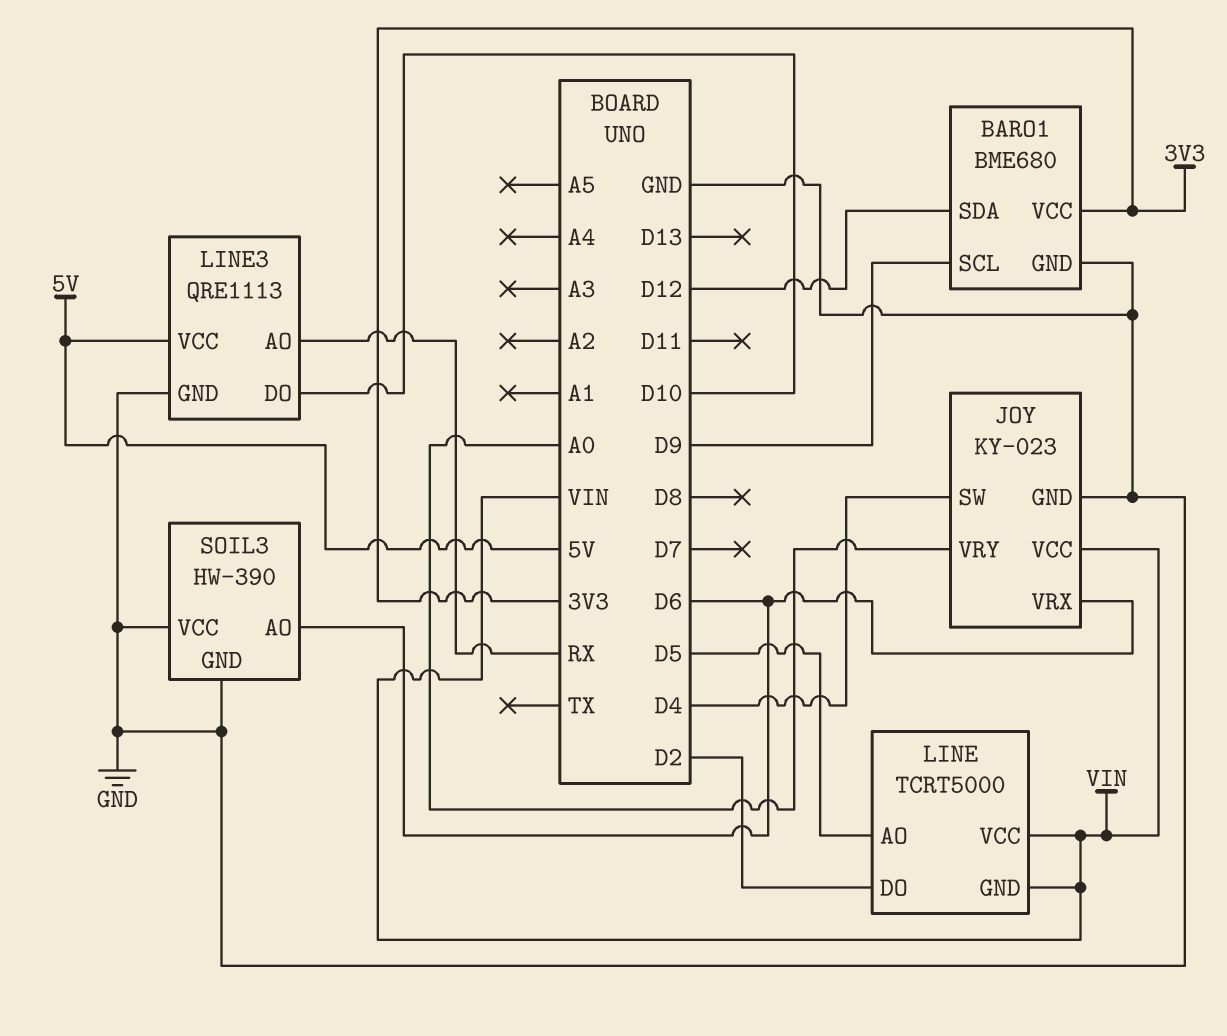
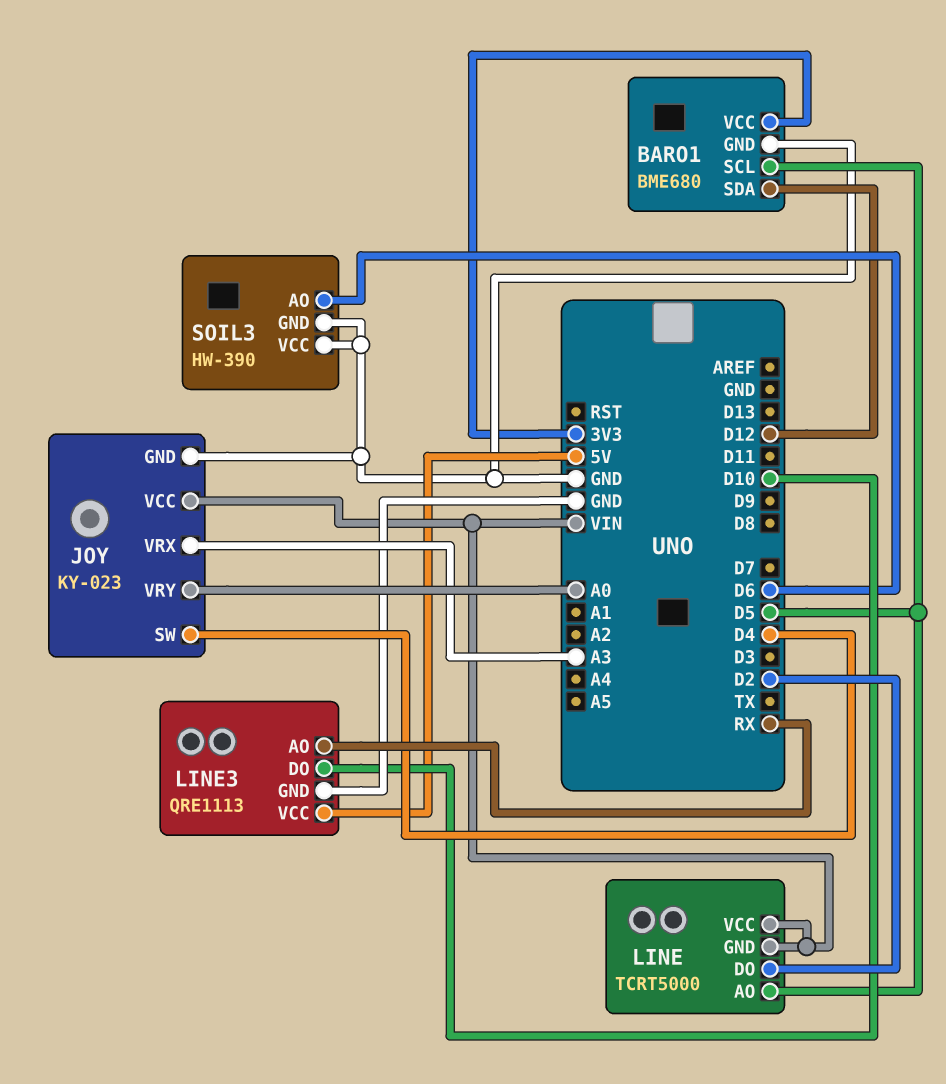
BARO1 pin SCL: D9 -> D5
JOY pin VRX: D6 -> A3

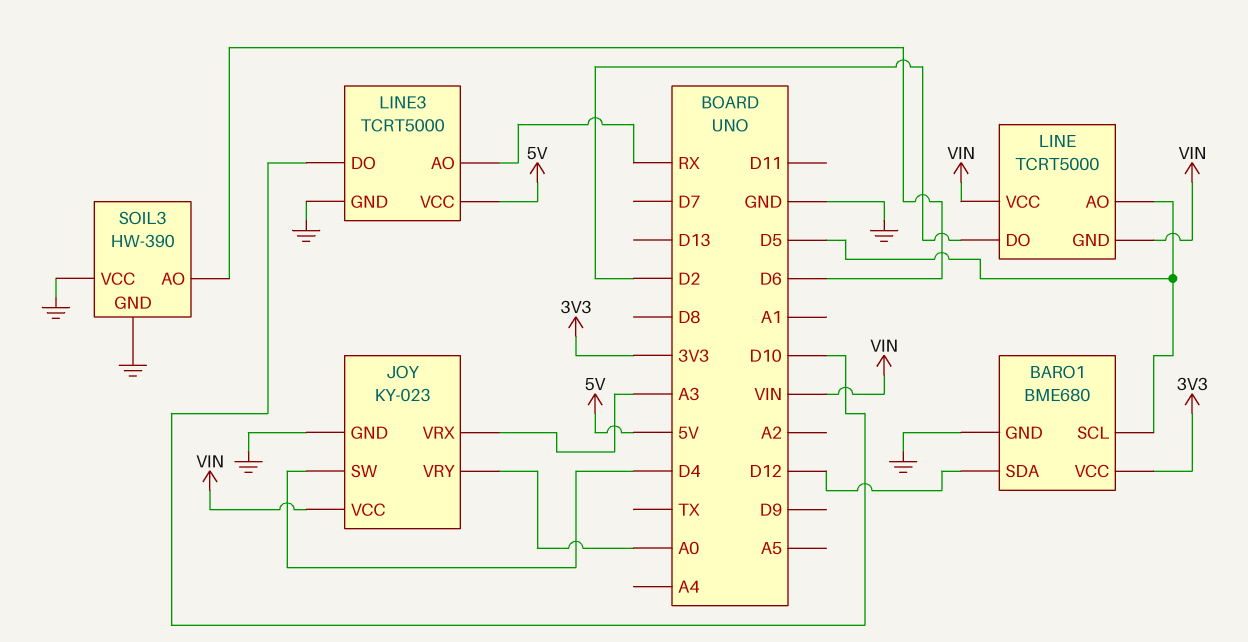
LINE3: QRE1113 -> TCRT5000

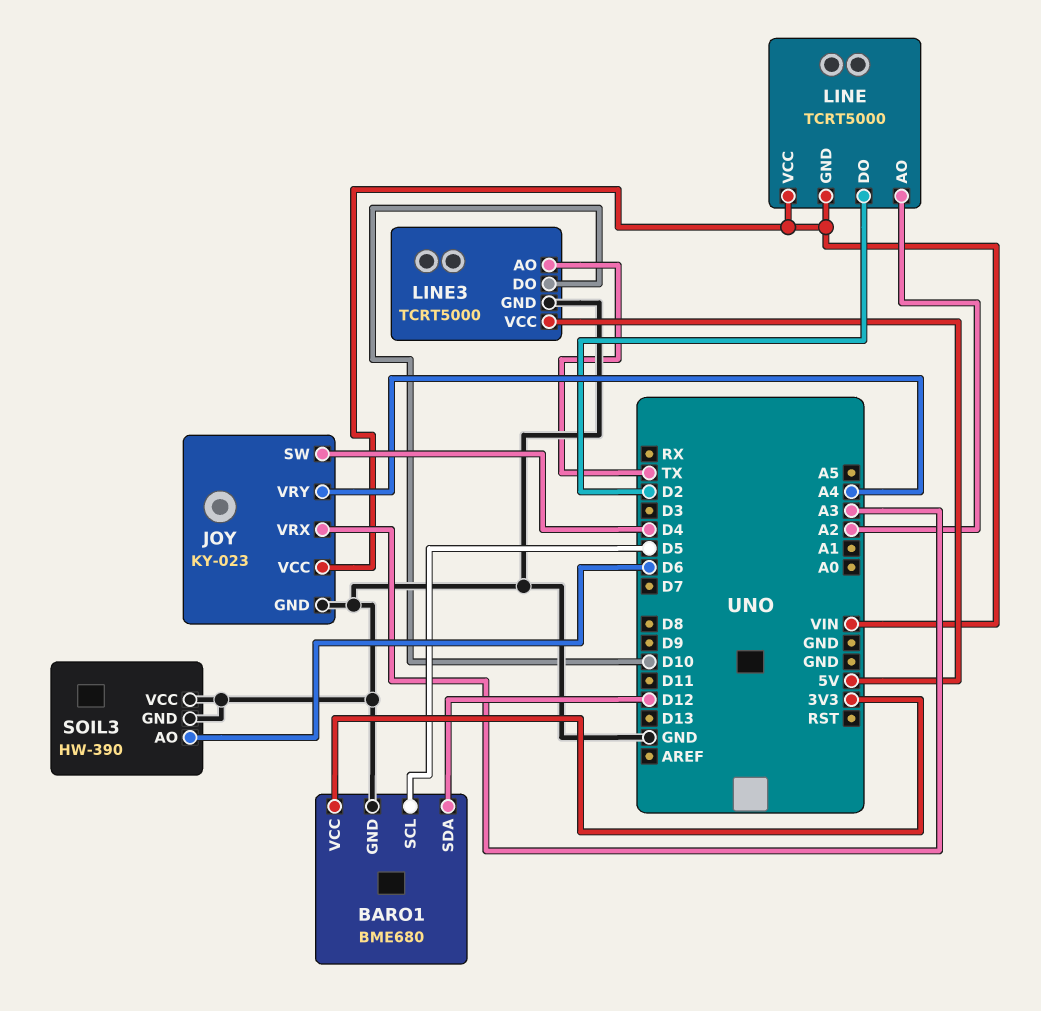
JOY pin VRY: A0 -> A4
LINE pin AO: D5 -> A2
LINE3 pin AO: RX -> TX

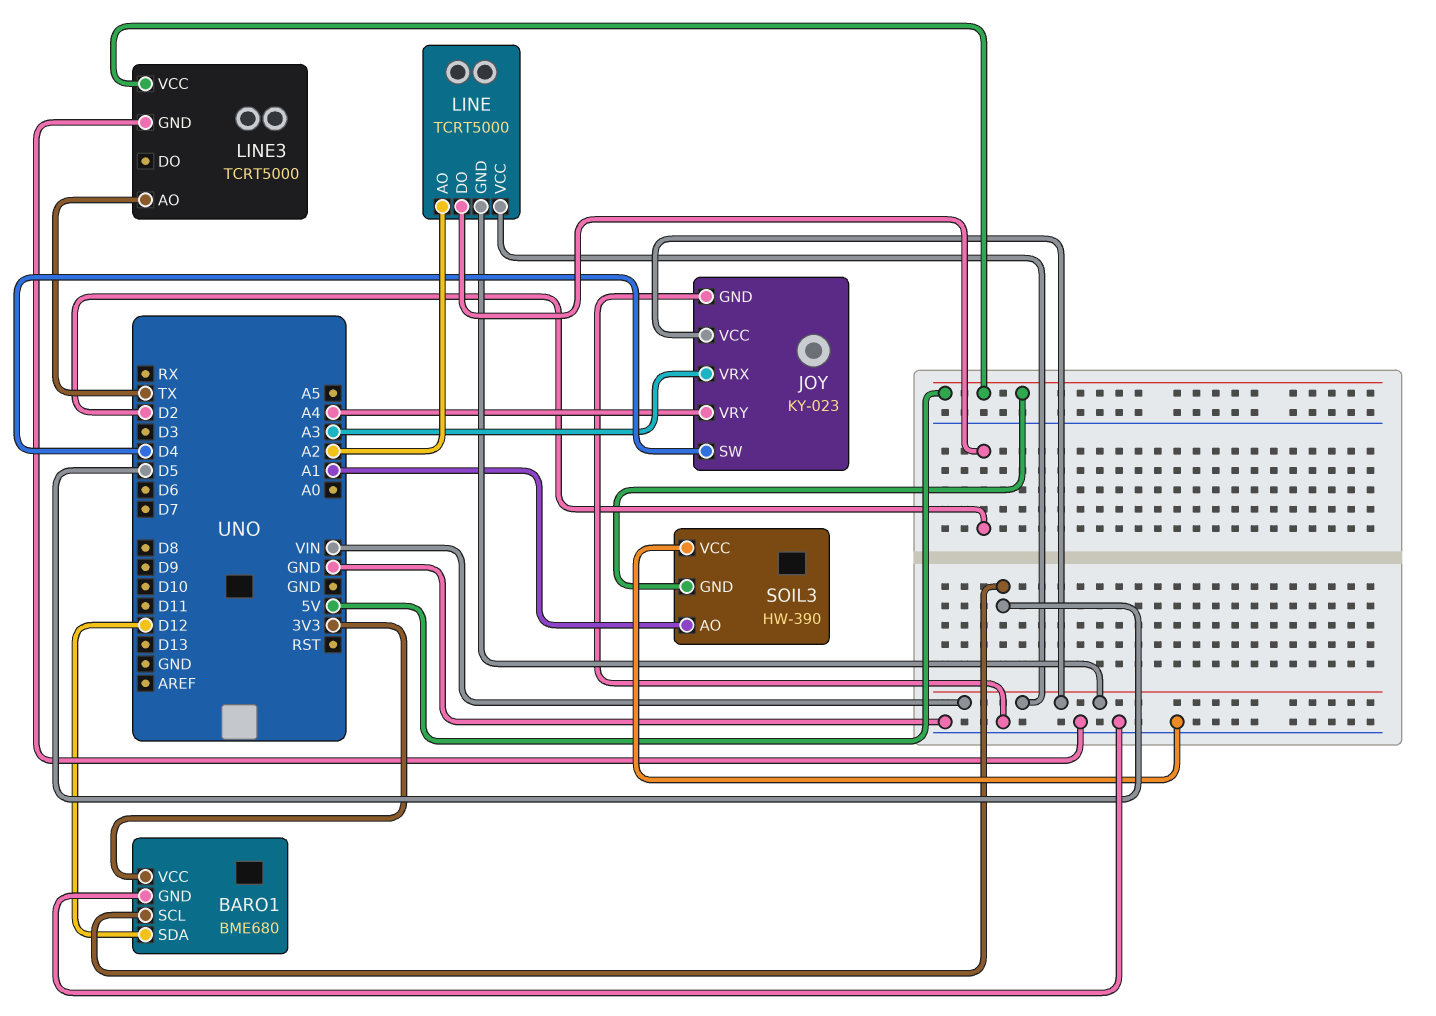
LINE3 pin DO: D10 -> none
SOIL3 pin AO: D6 -> A1
SOIL3 pin GND: GND -> 5V

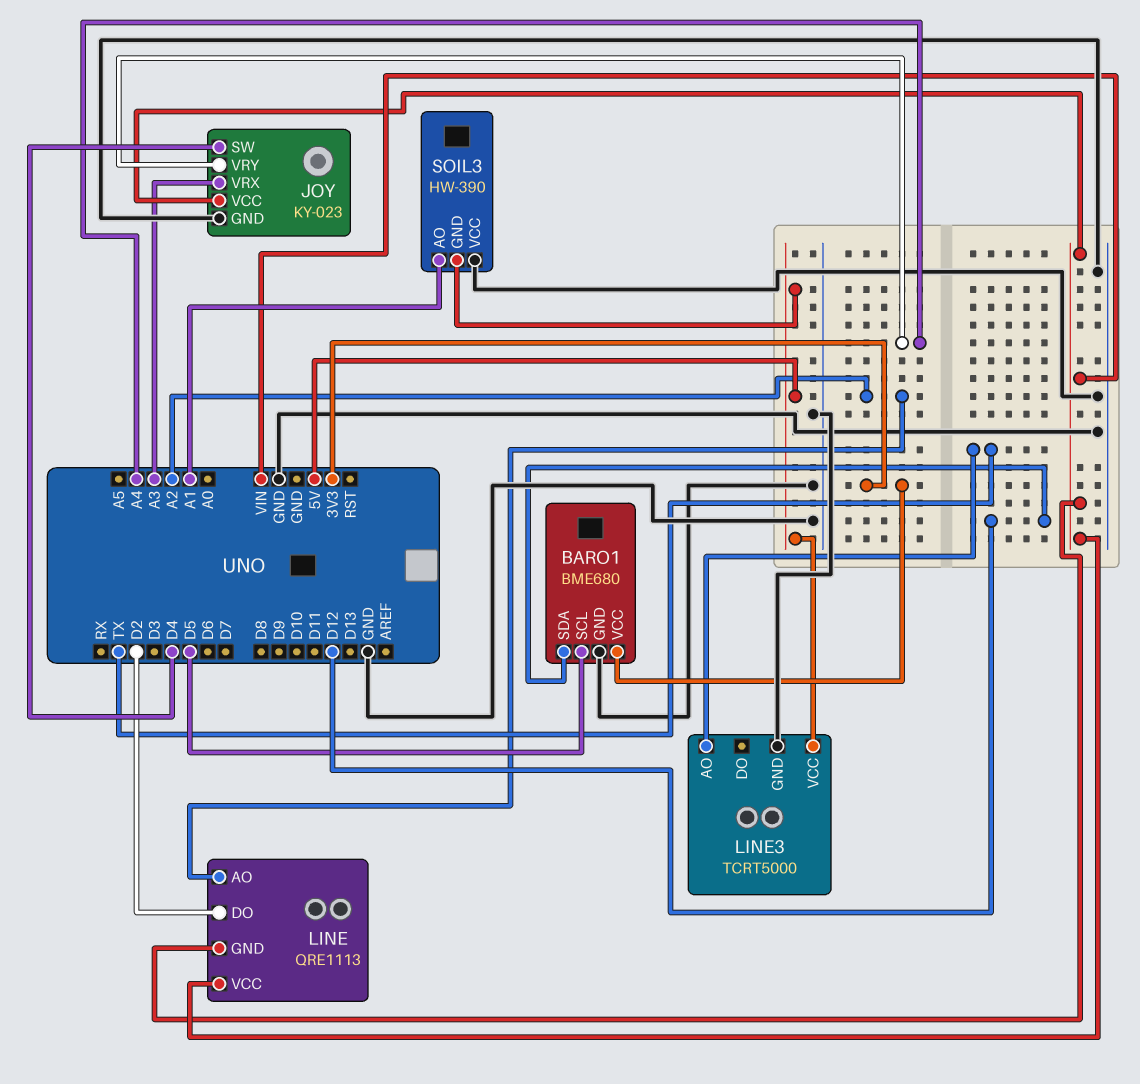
LINE: TCRT5000 -> QRE1113

